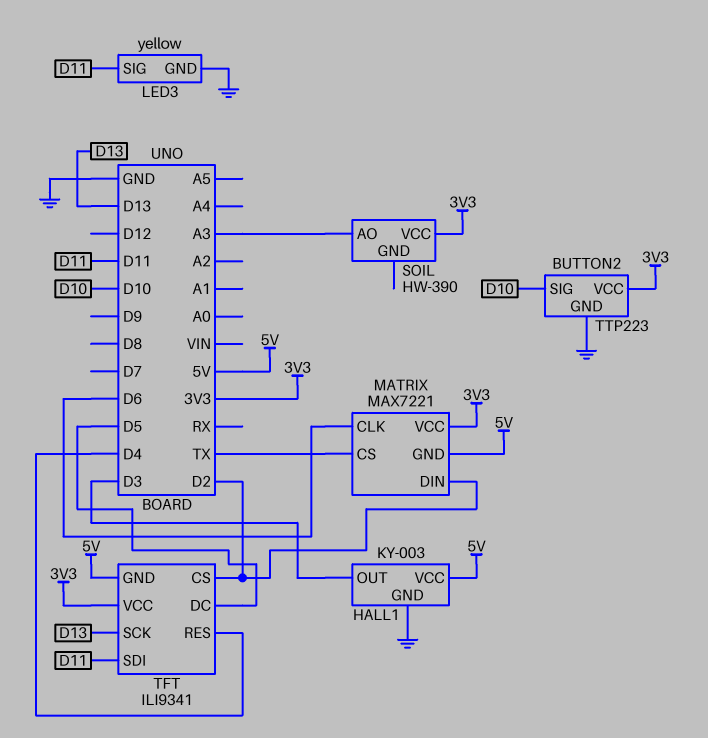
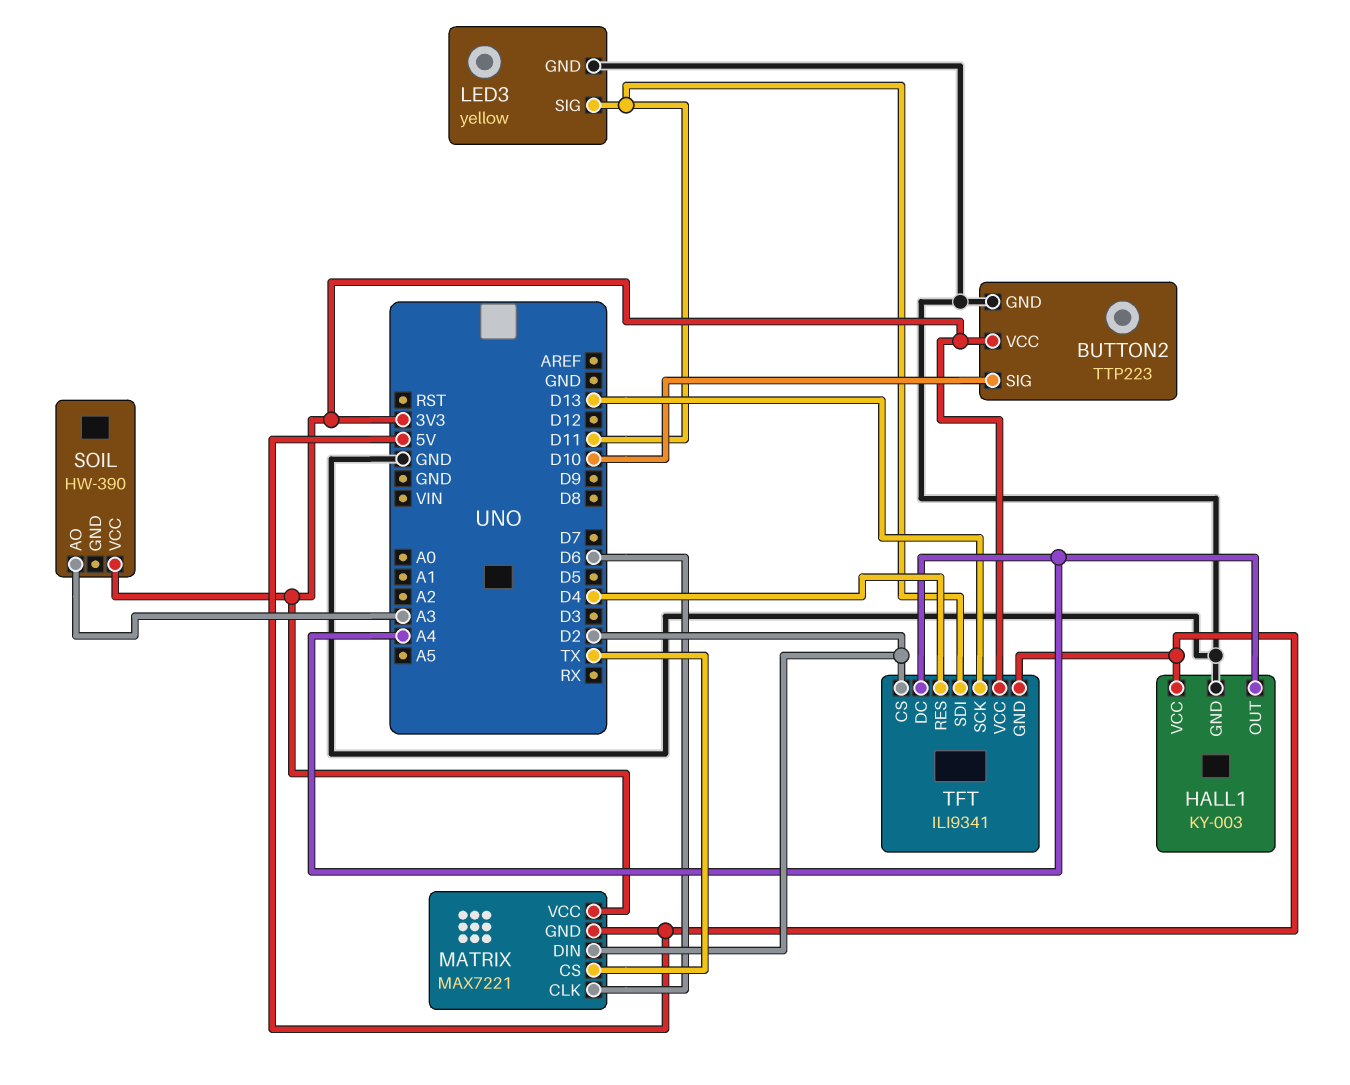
HALL1 pin OUT: D3 -> A4
TFT pin DC: D5 -> A4

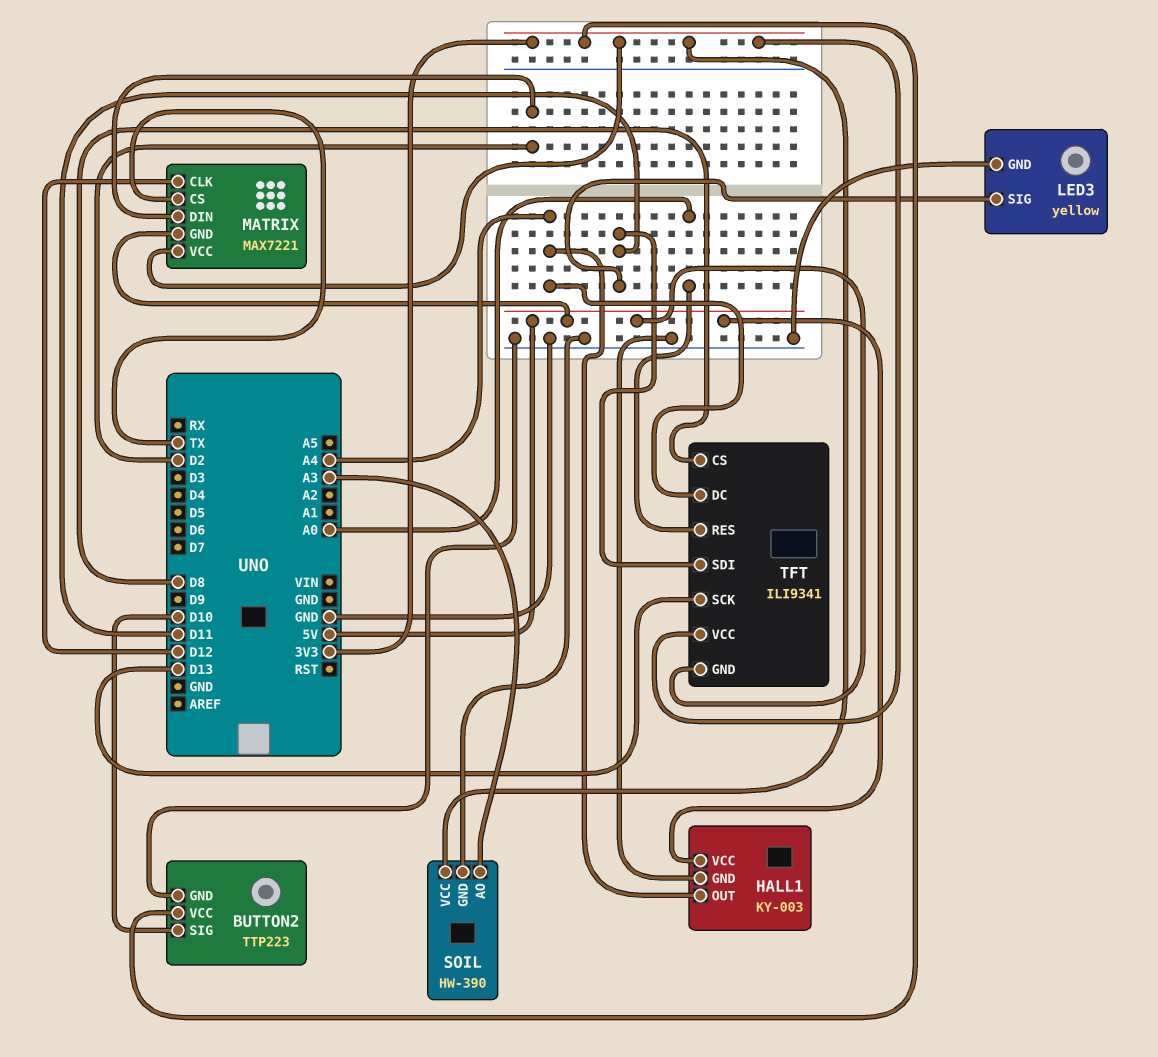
MATRIX pin CLK: D6 -> D12
SOIL pin GND: none -> GND
TFT pin CS: D2 -> D8
TFT pin RES: D4 -> A0

